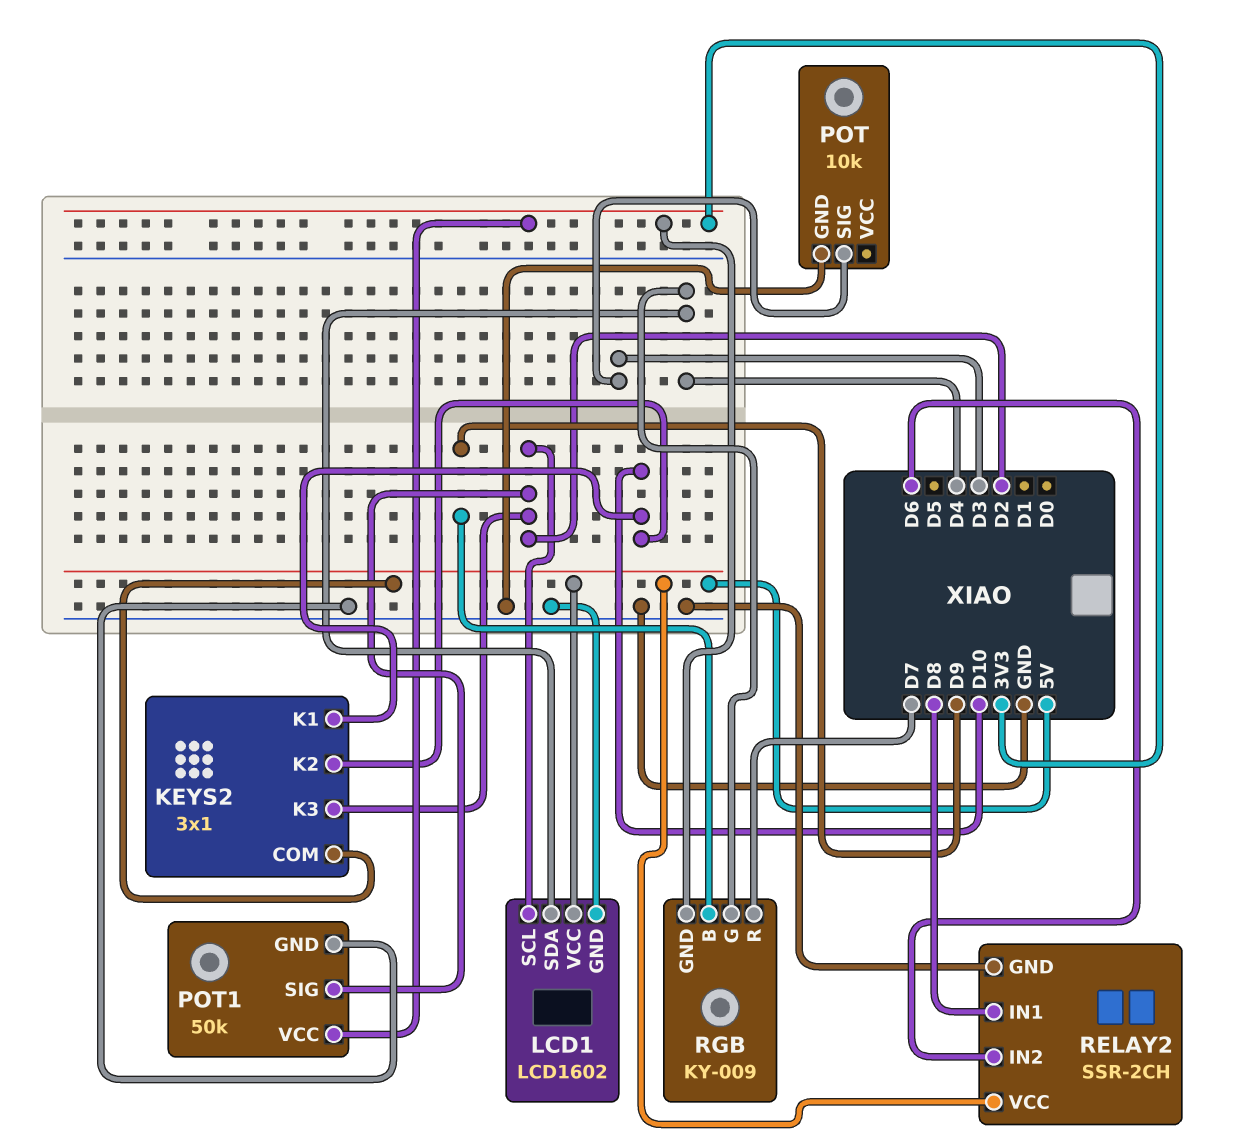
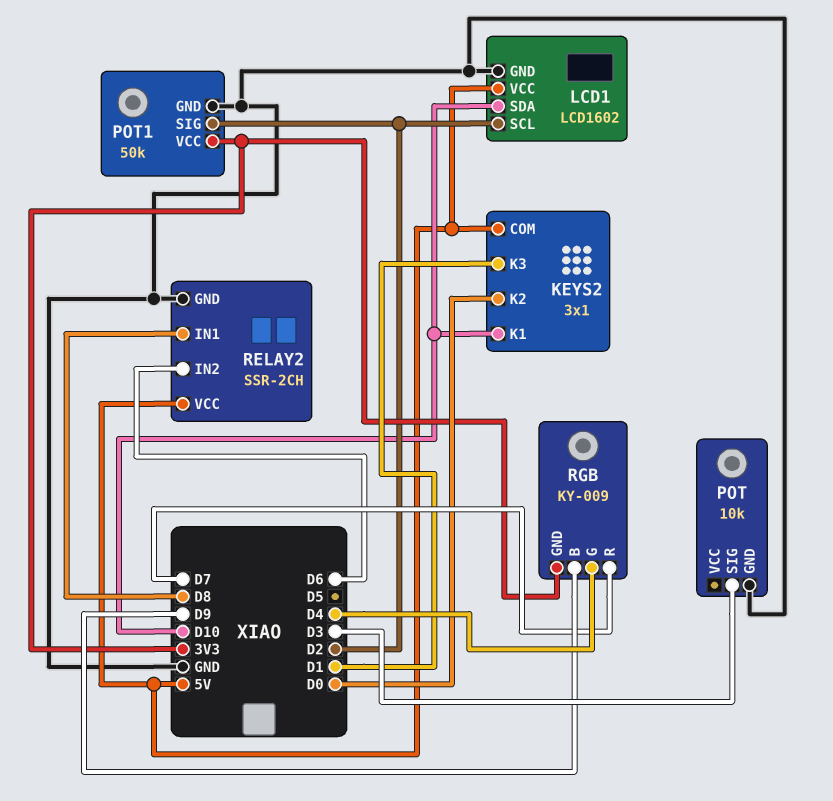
KEYS2 pin K2: D10 -> D0
KEYS2 pin K3: D2 -> D1
LCD1 pin SDA: D4 -> D10

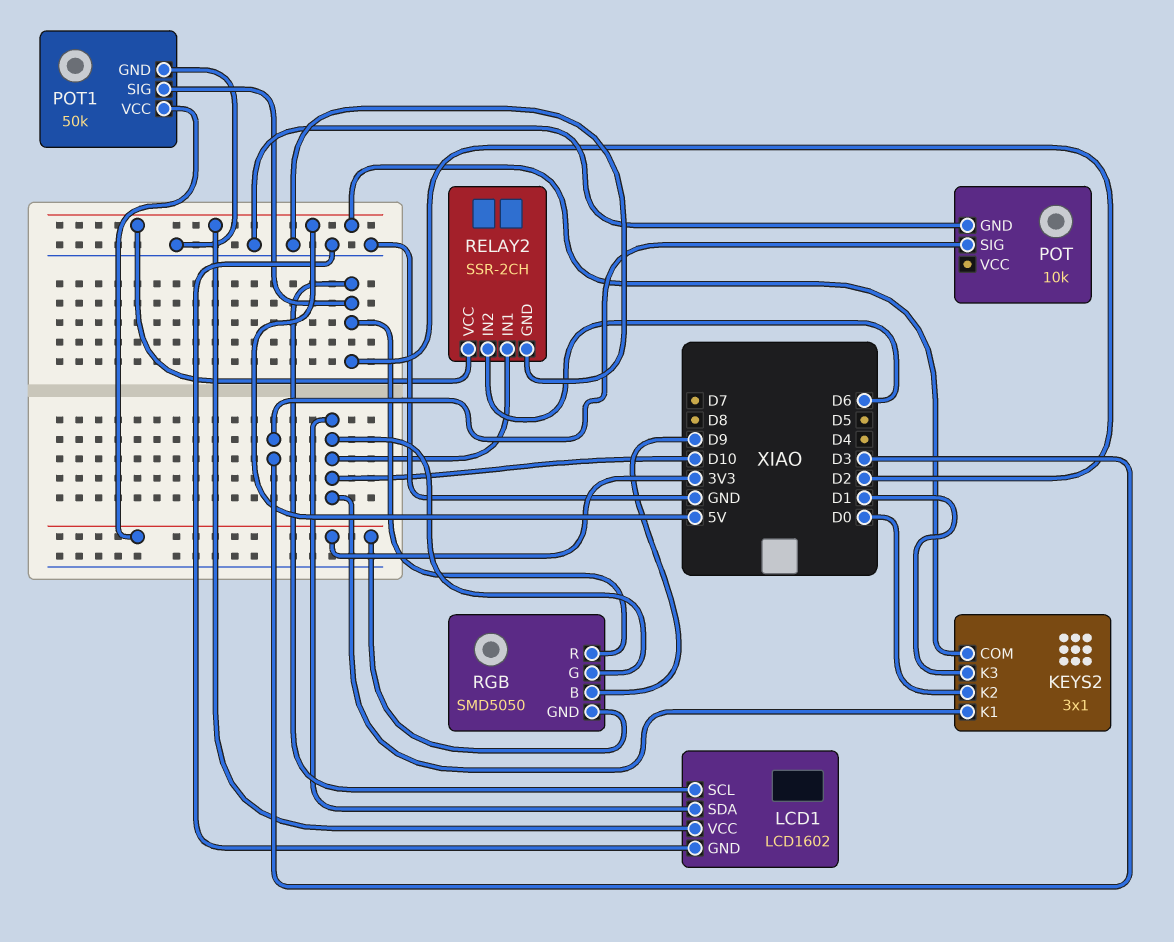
RELAY2 pin IN1: D8 -> D10
RGB: KY-009 -> SMD5050
RGB pin G: D4 -> D10
RGB pin R: D7 -> D2

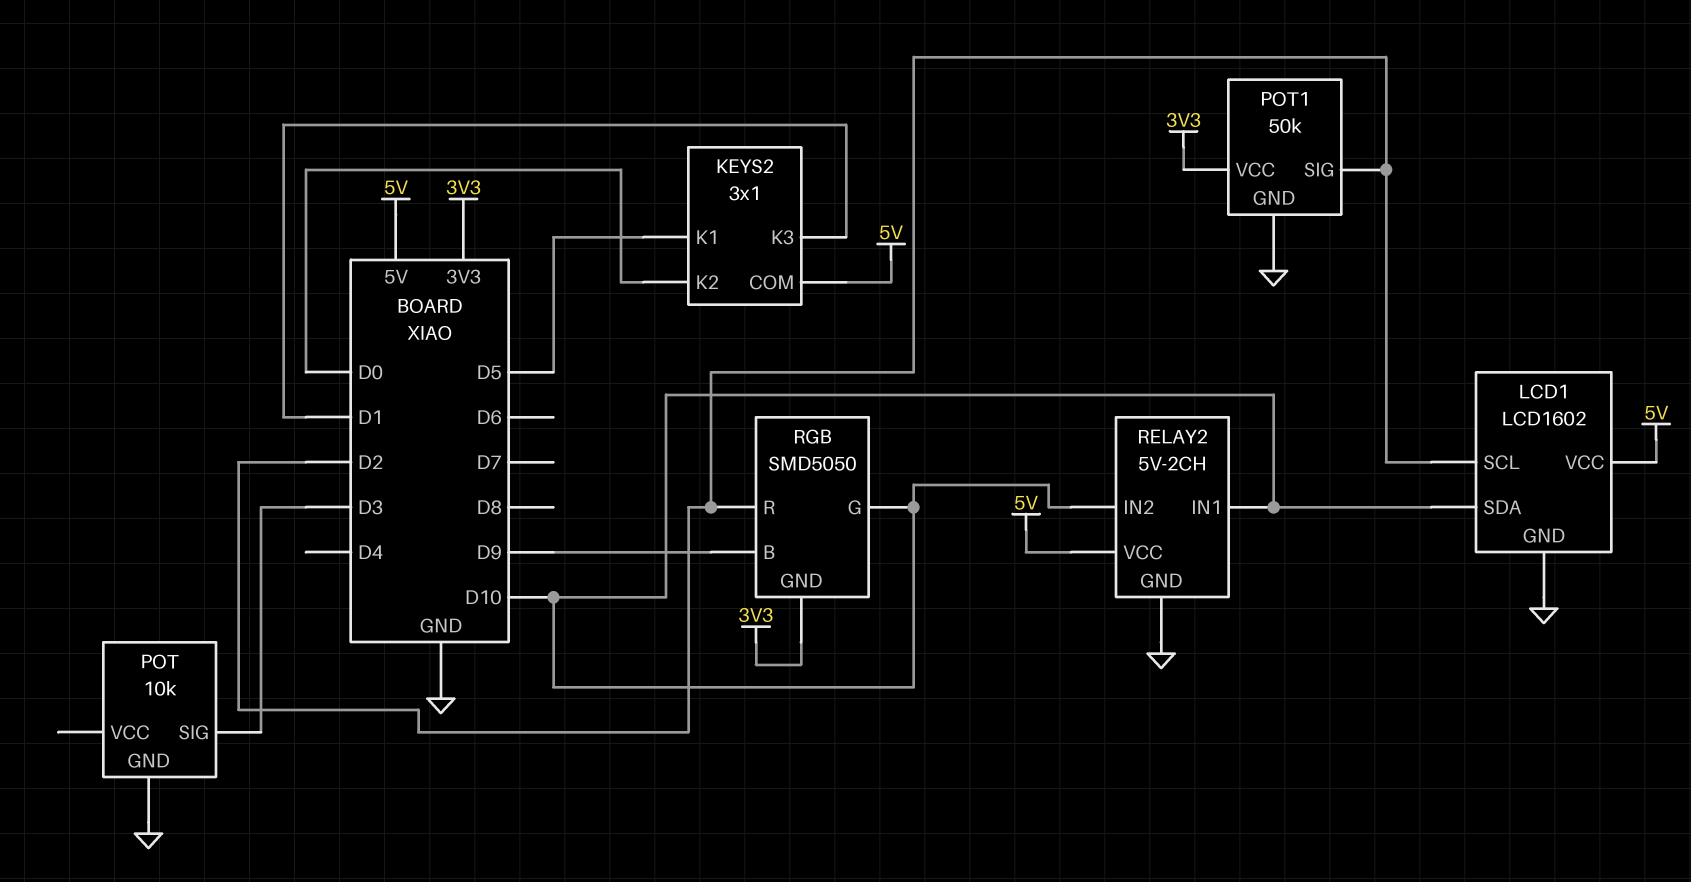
KEYS2 pin K1: D10 -> D5
RELAY2: SSR-2CH -> 5V-2CH
RELAY2 pin IN2: D6 -> D10

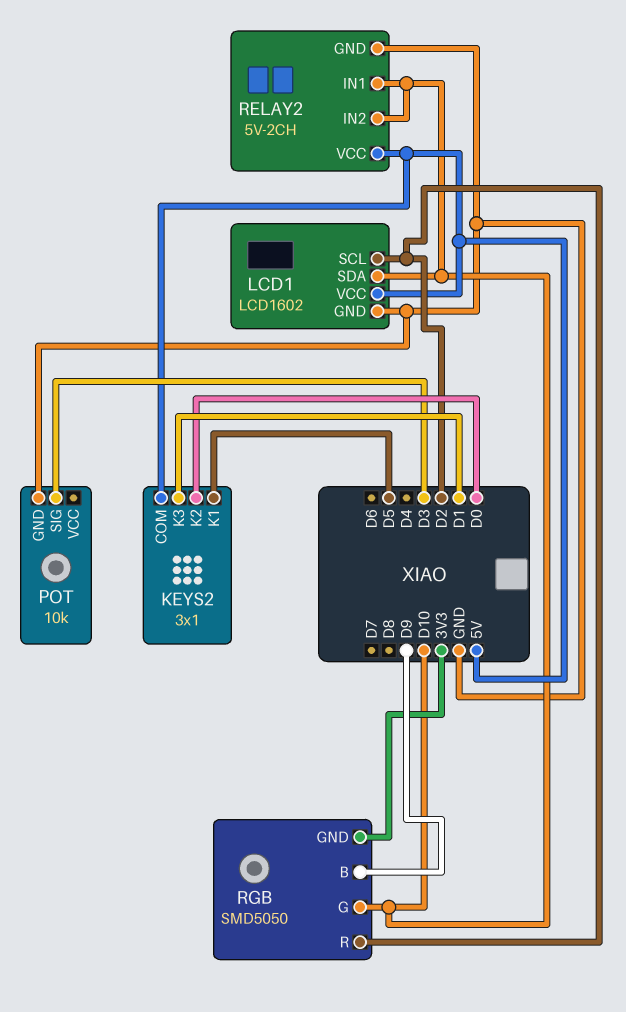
POT1: 50k -> none
POT1 pin GND: GND -> none
POT1 pin SIG: D2 -> none
POT1 pin VCC: 3V3 -> none

